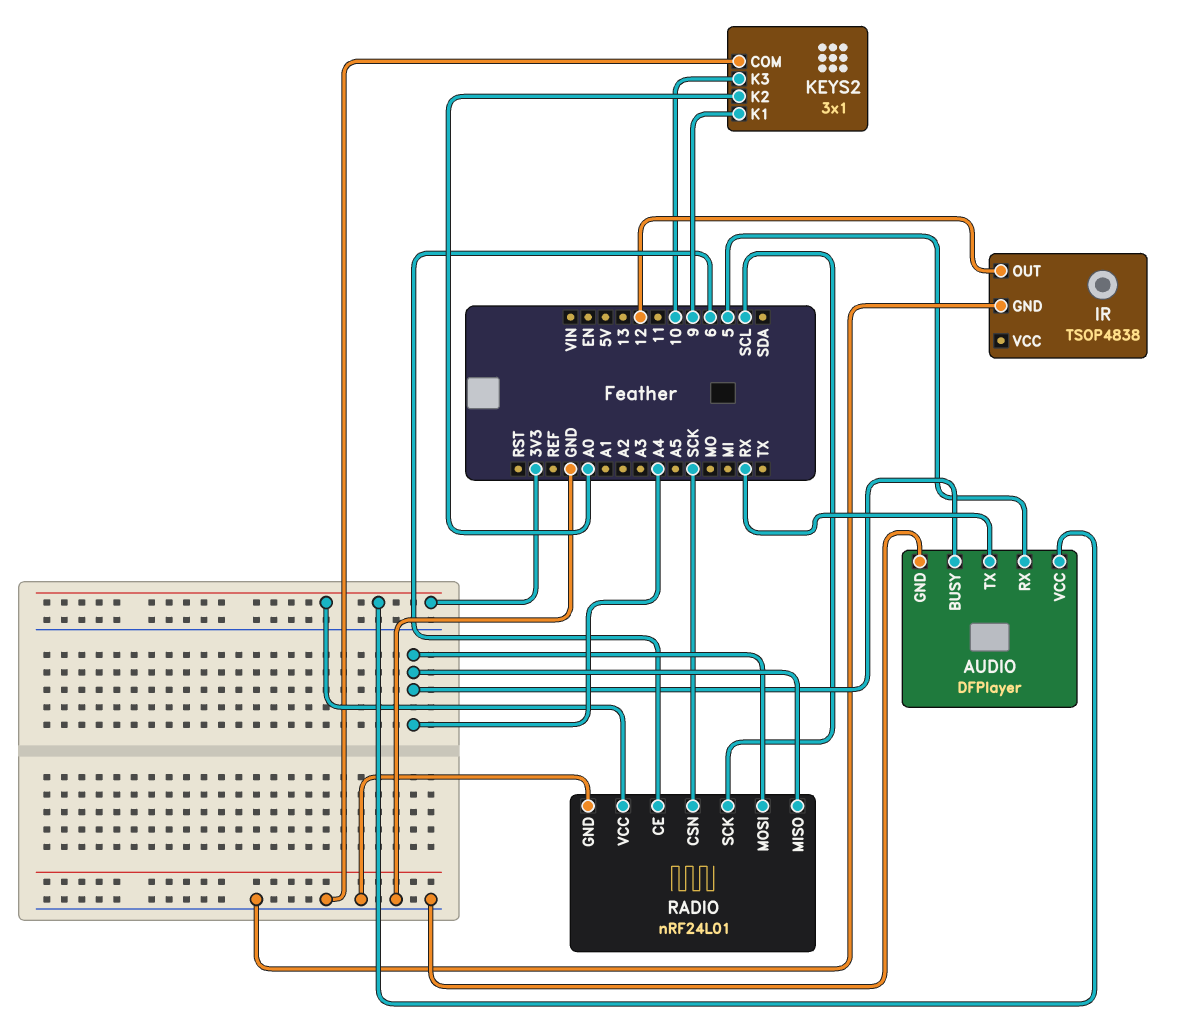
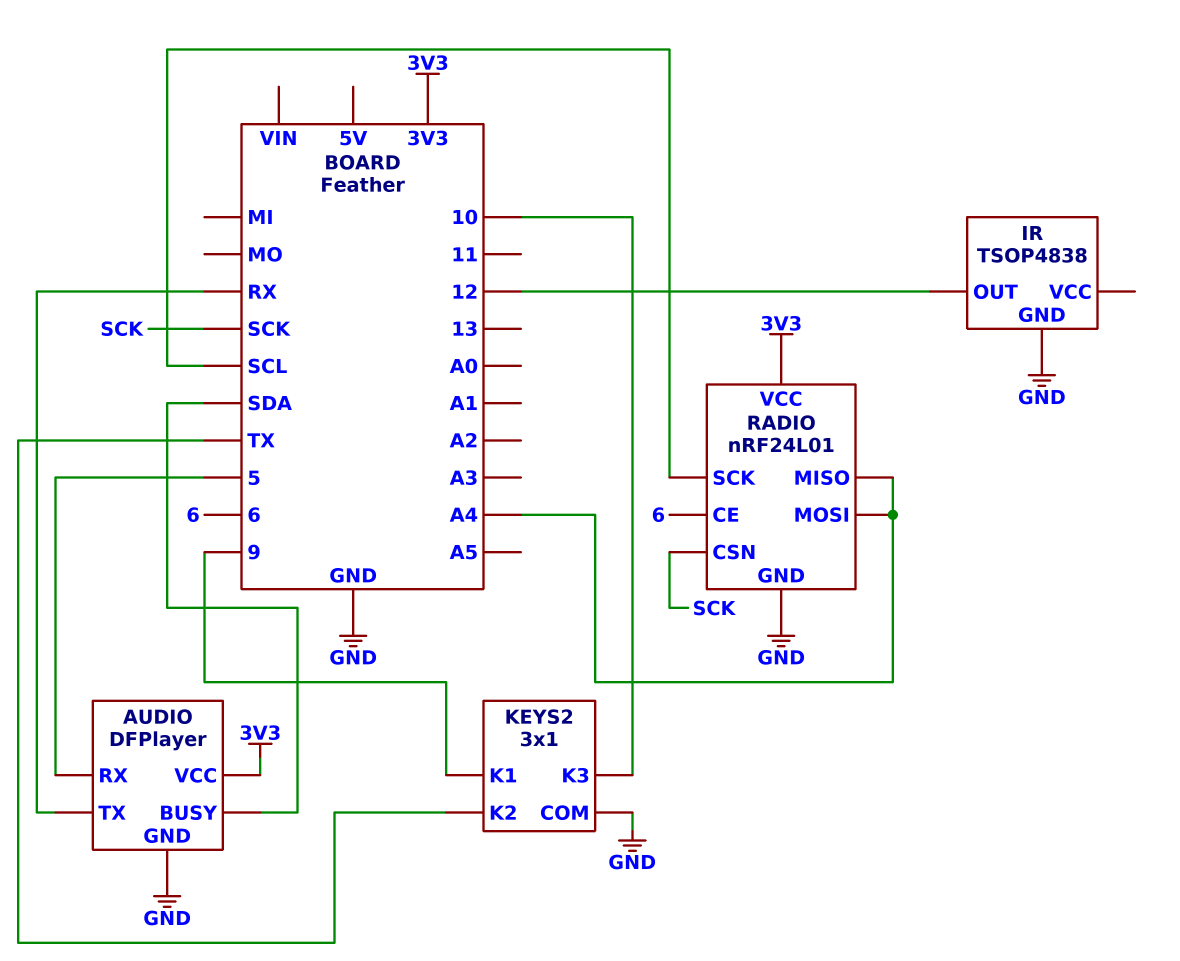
AUDIO pin BUSY: A4 -> SDA
KEYS2 pin K2: A0 -> TX

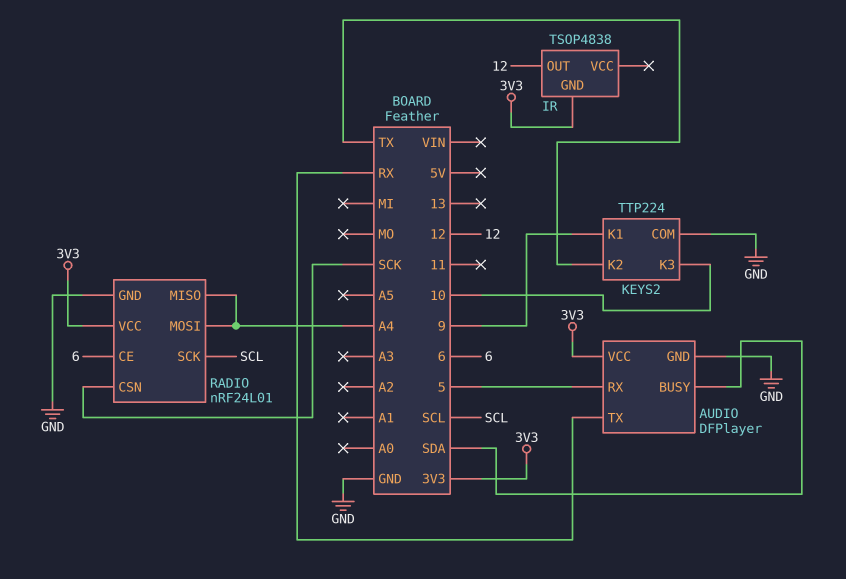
IR pin GND: GND -> 3V3
KEYS2: 3x1 -> TTP224

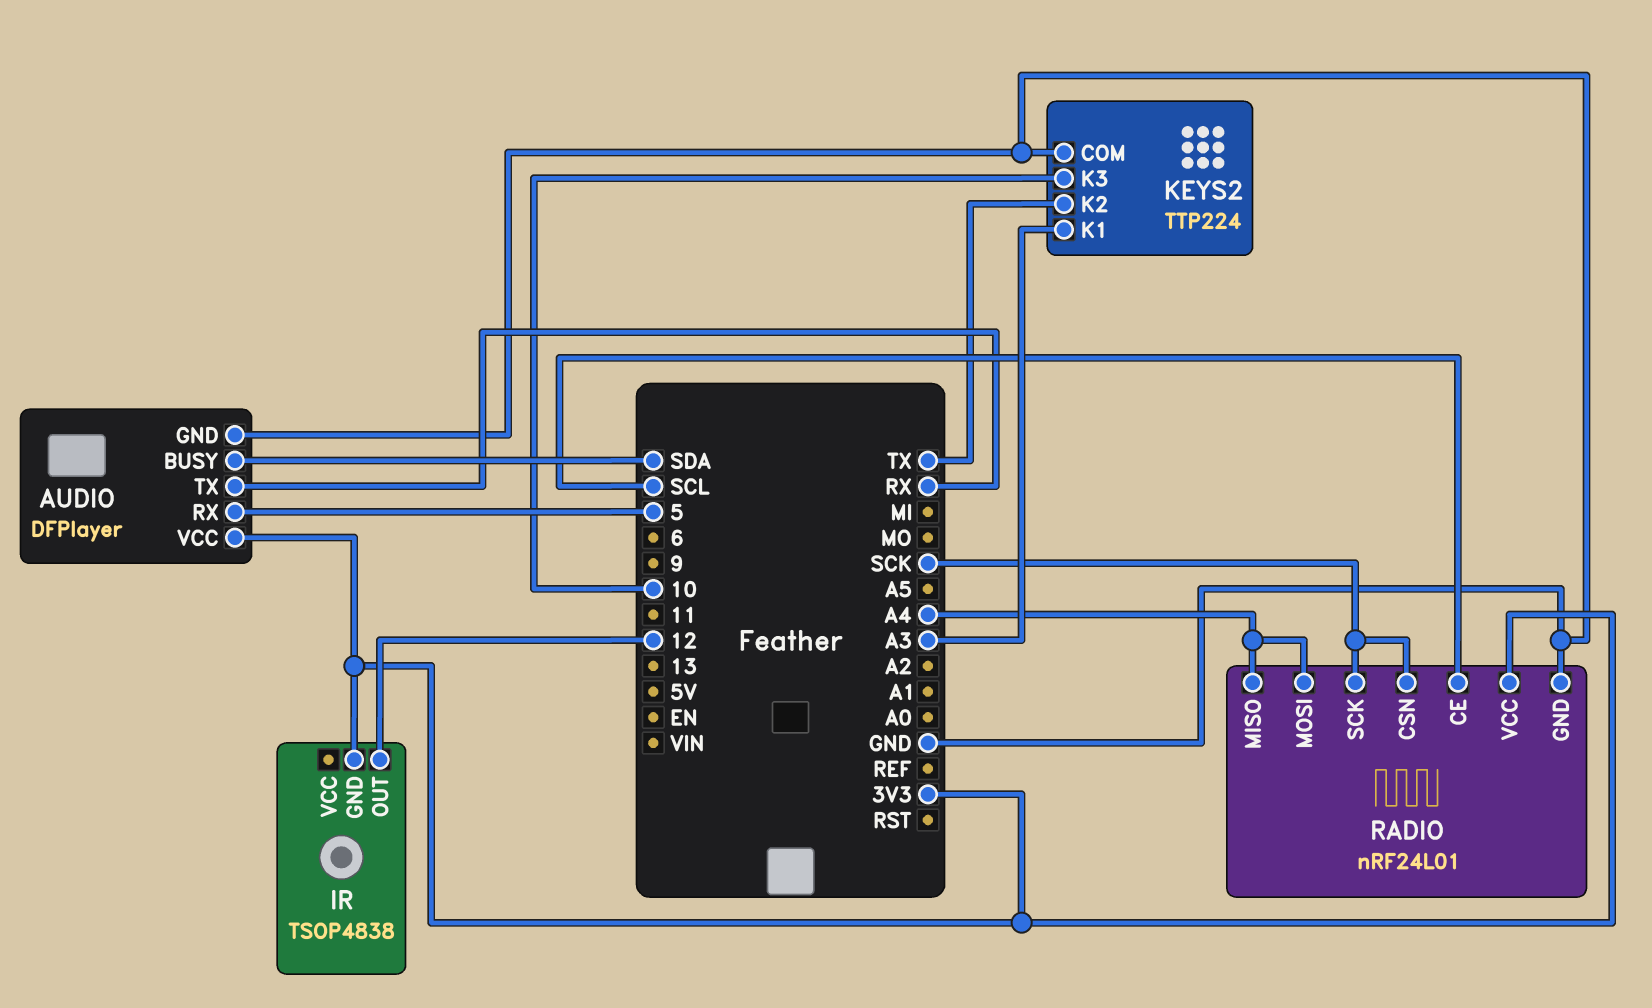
KEYS2 pin K1: 9 -> A3
RADIO pin CE: 6 -> SCL
RADIO pin SCK: SCL -> SCK

